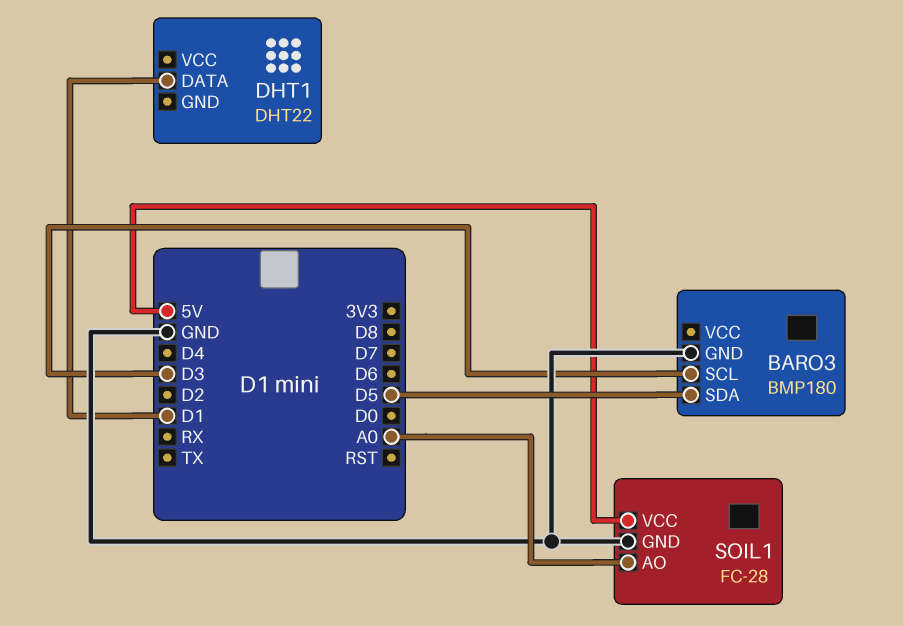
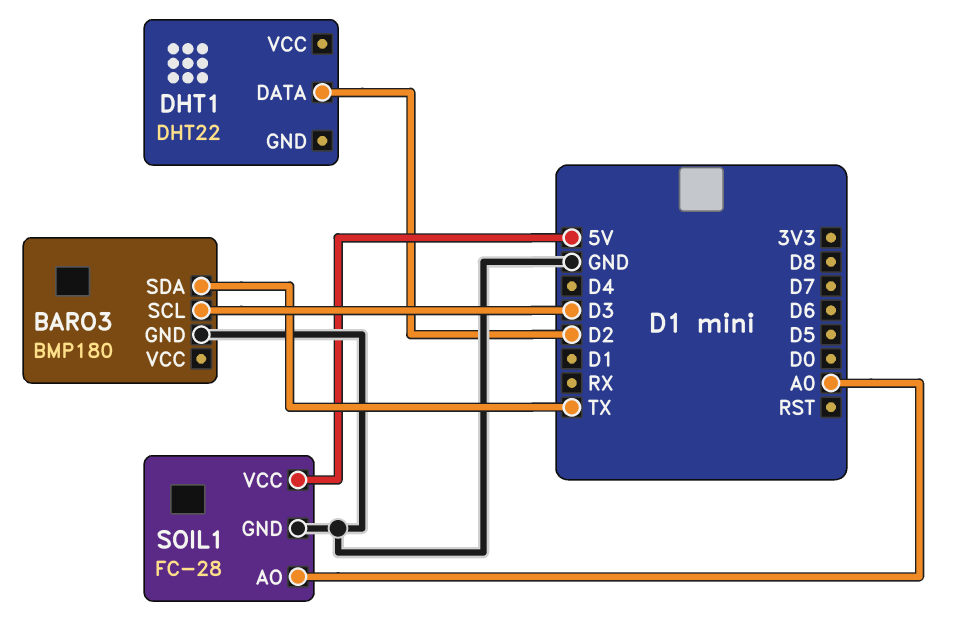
BARO3 pin SDA: D5 -> TX
DHT1 pin DATA: D1 -> D2

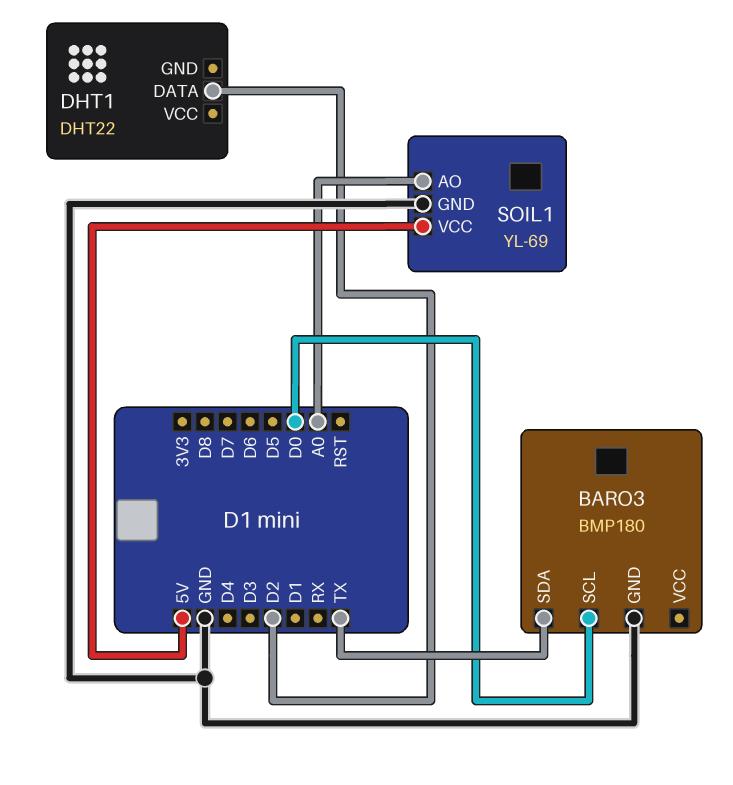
BARO3 pin SCL: D3 -> D0
SOIL1: FC-28 -> YL-69

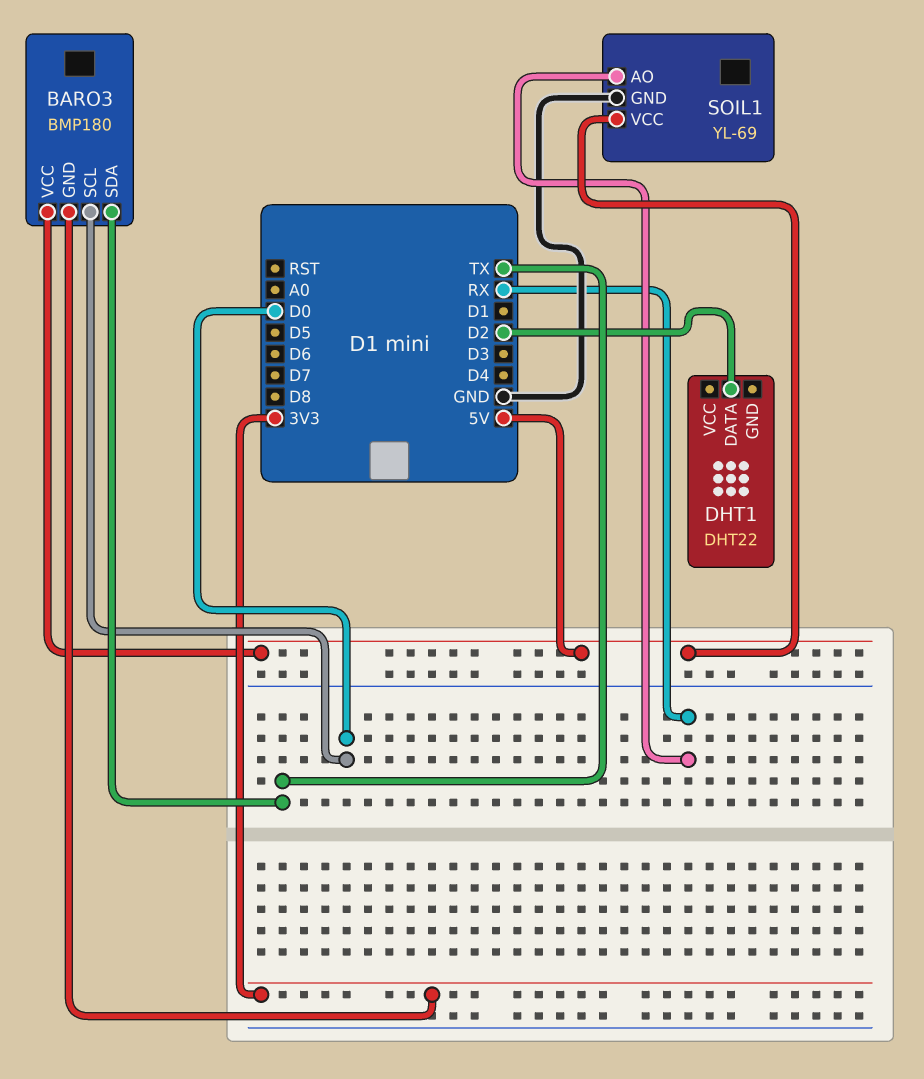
BARO3 pin GND: GND -> 3V3
BARO3 pin VCC: none -> 5V
SOIL1 pin AO: A0 -> RX

